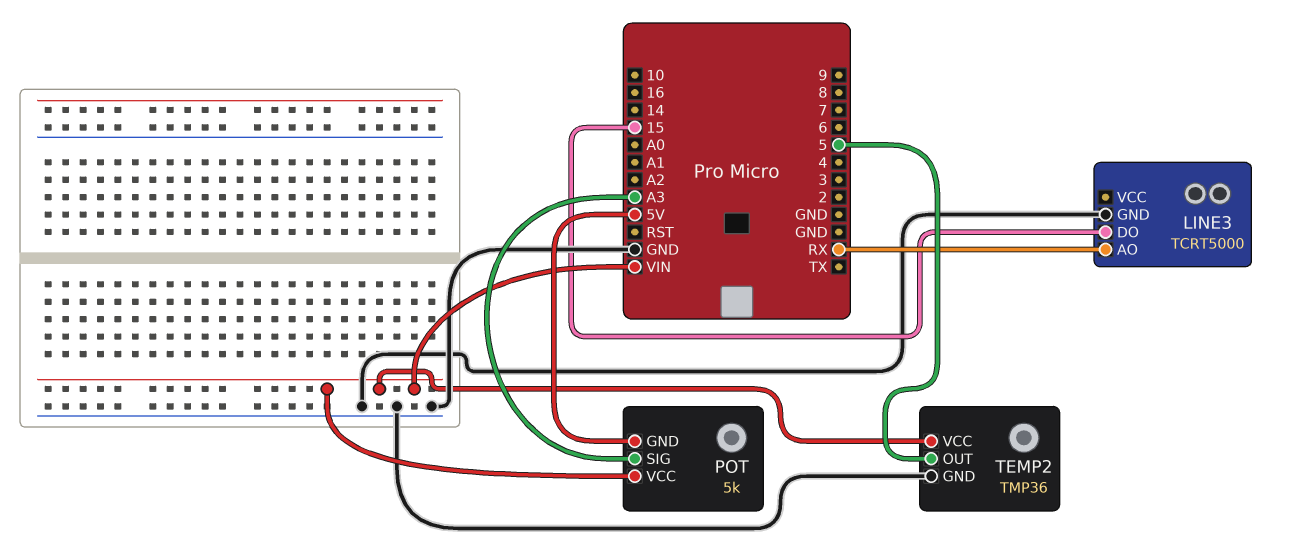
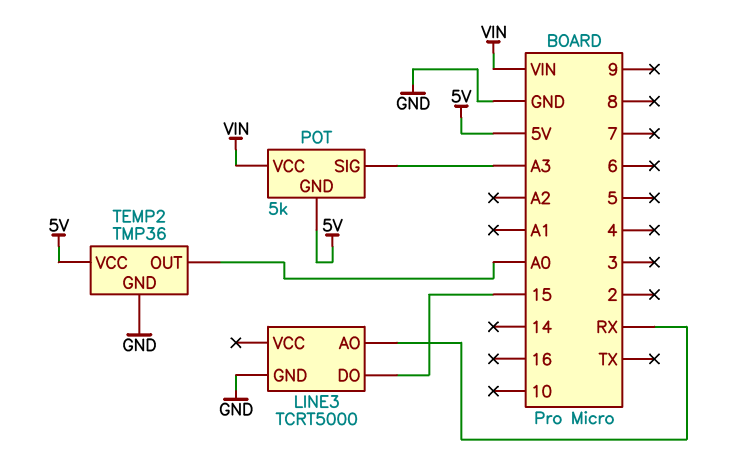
TEMP2 pin OUT: 5 -> A0
TEMP2 pin VCC: VIN -> 5V

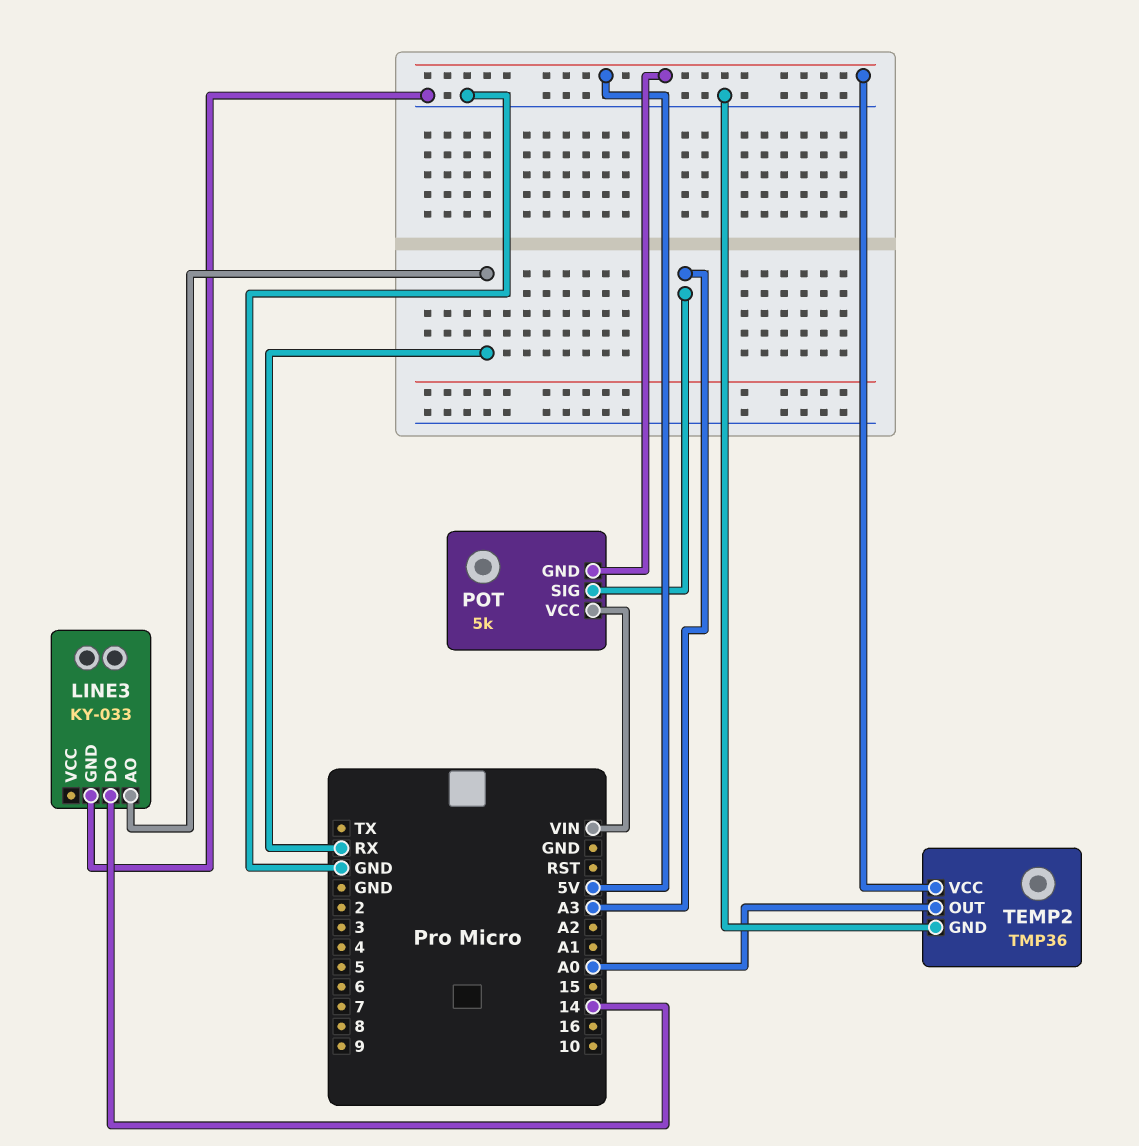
LINE3: TCRT5000 -> KY-033
LINE3 pin DO: 15 -> 14

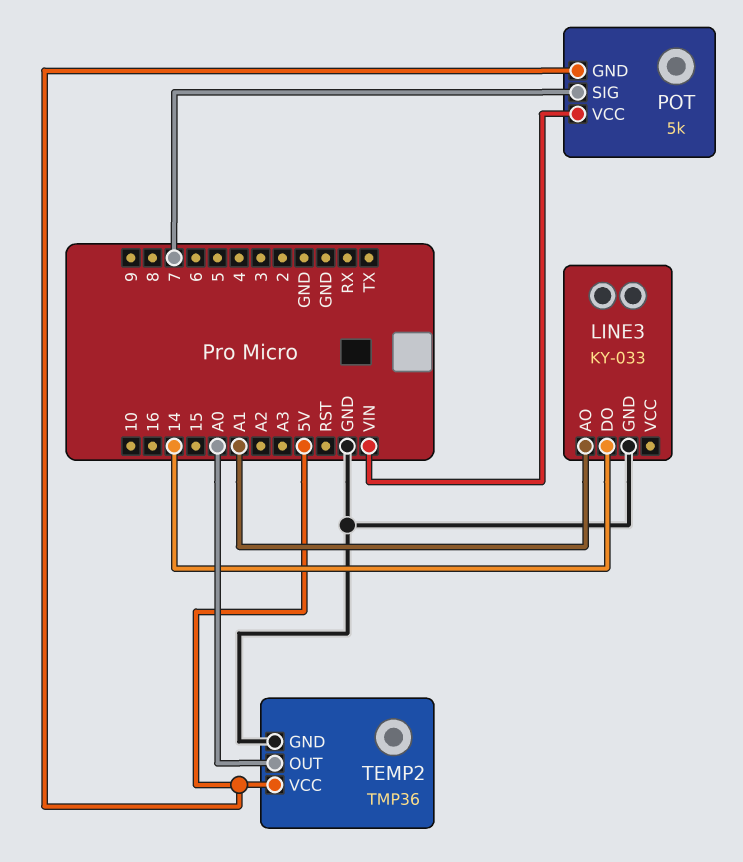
LINE3 pin AO: RX -> A1
POT pin SIG: A3 -> 7

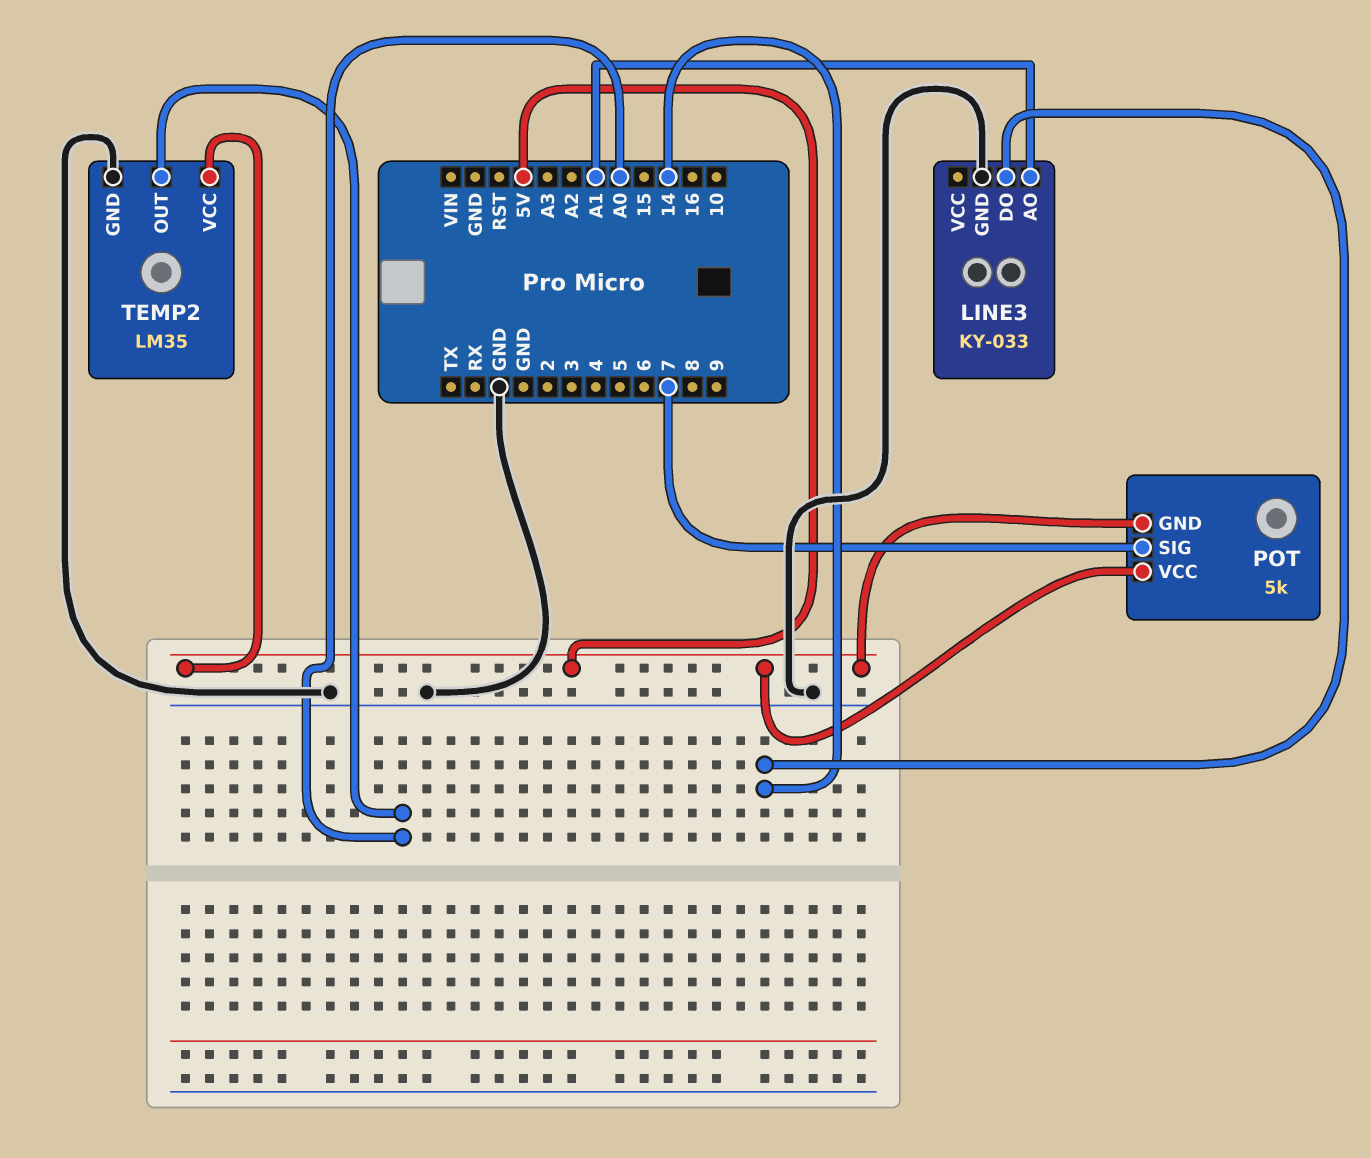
POT pin VCC: VIN -> 5V
TEMP2: TMP36 -> LM35

